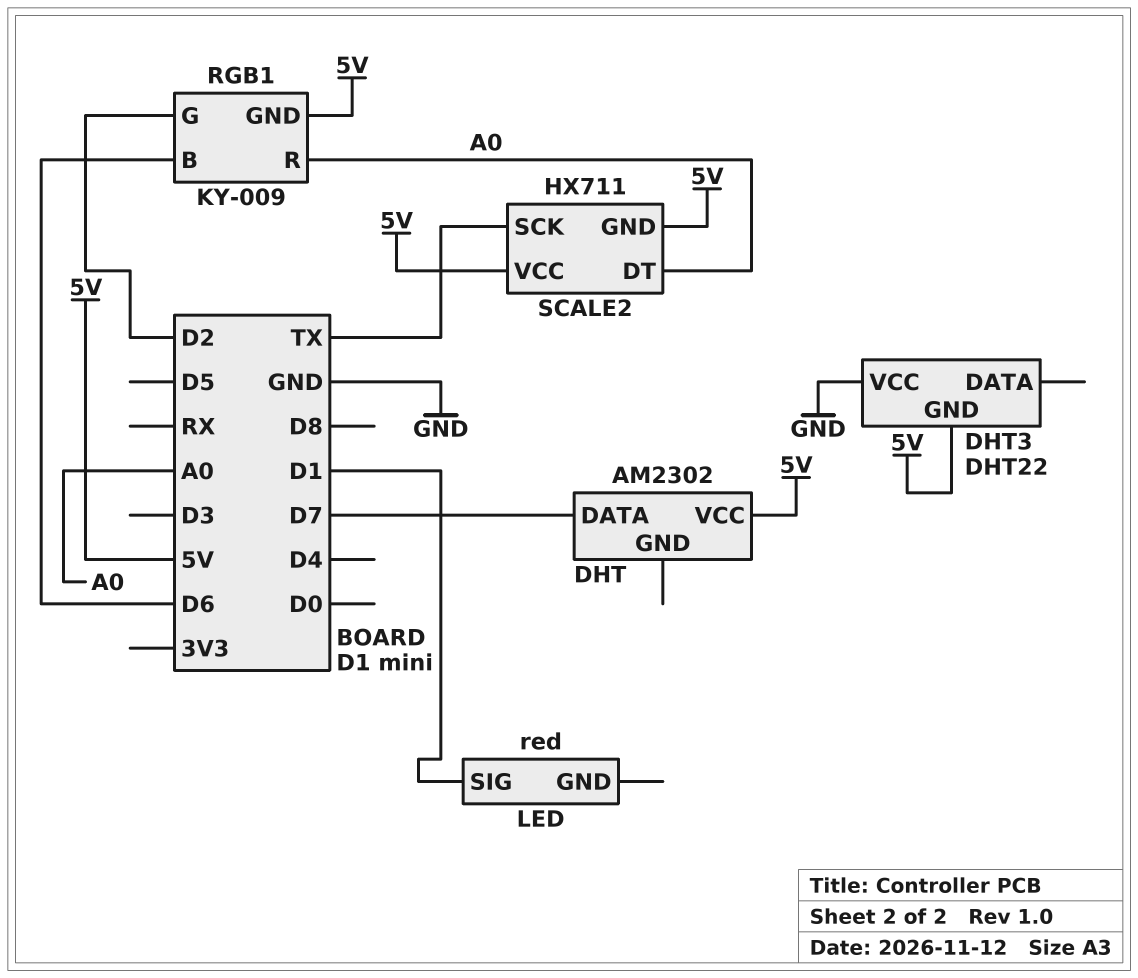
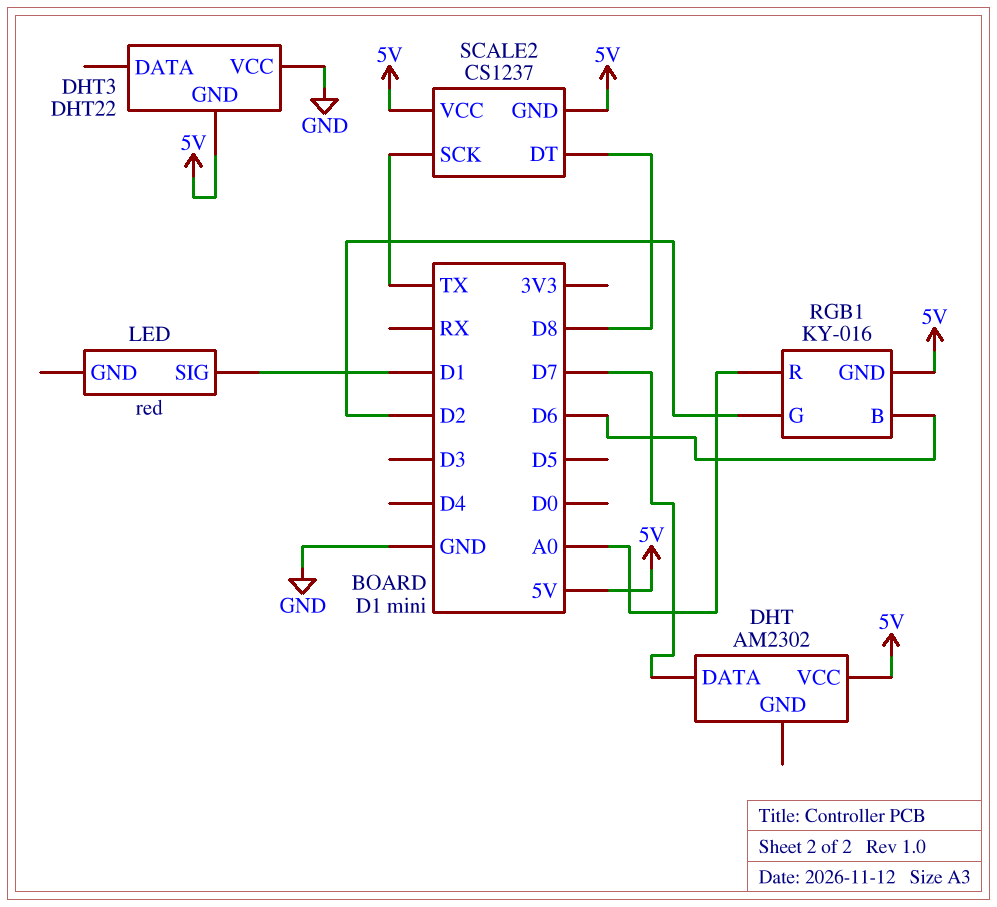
RGB1: KY-009 -> KY-016
SCALE2: HX711 -> CS1237
SCALE2 pin DT: A0 -> D8

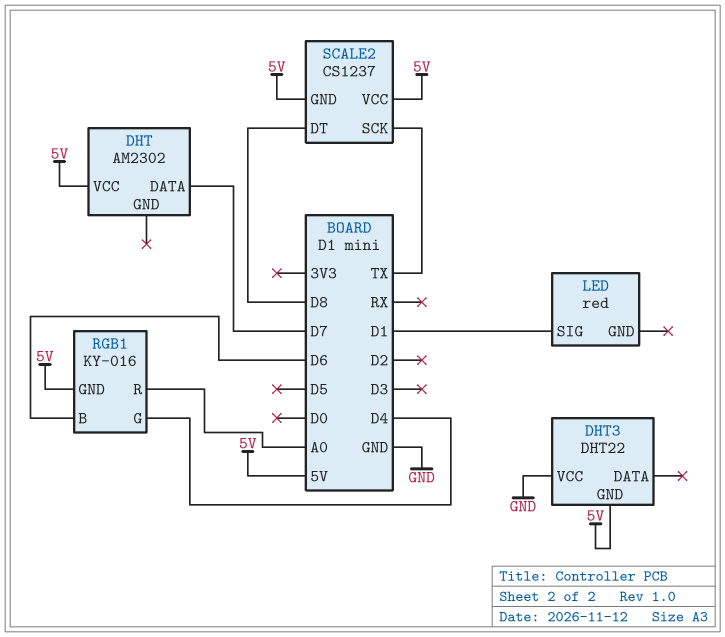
RGB1 pin G: D2 -> D4

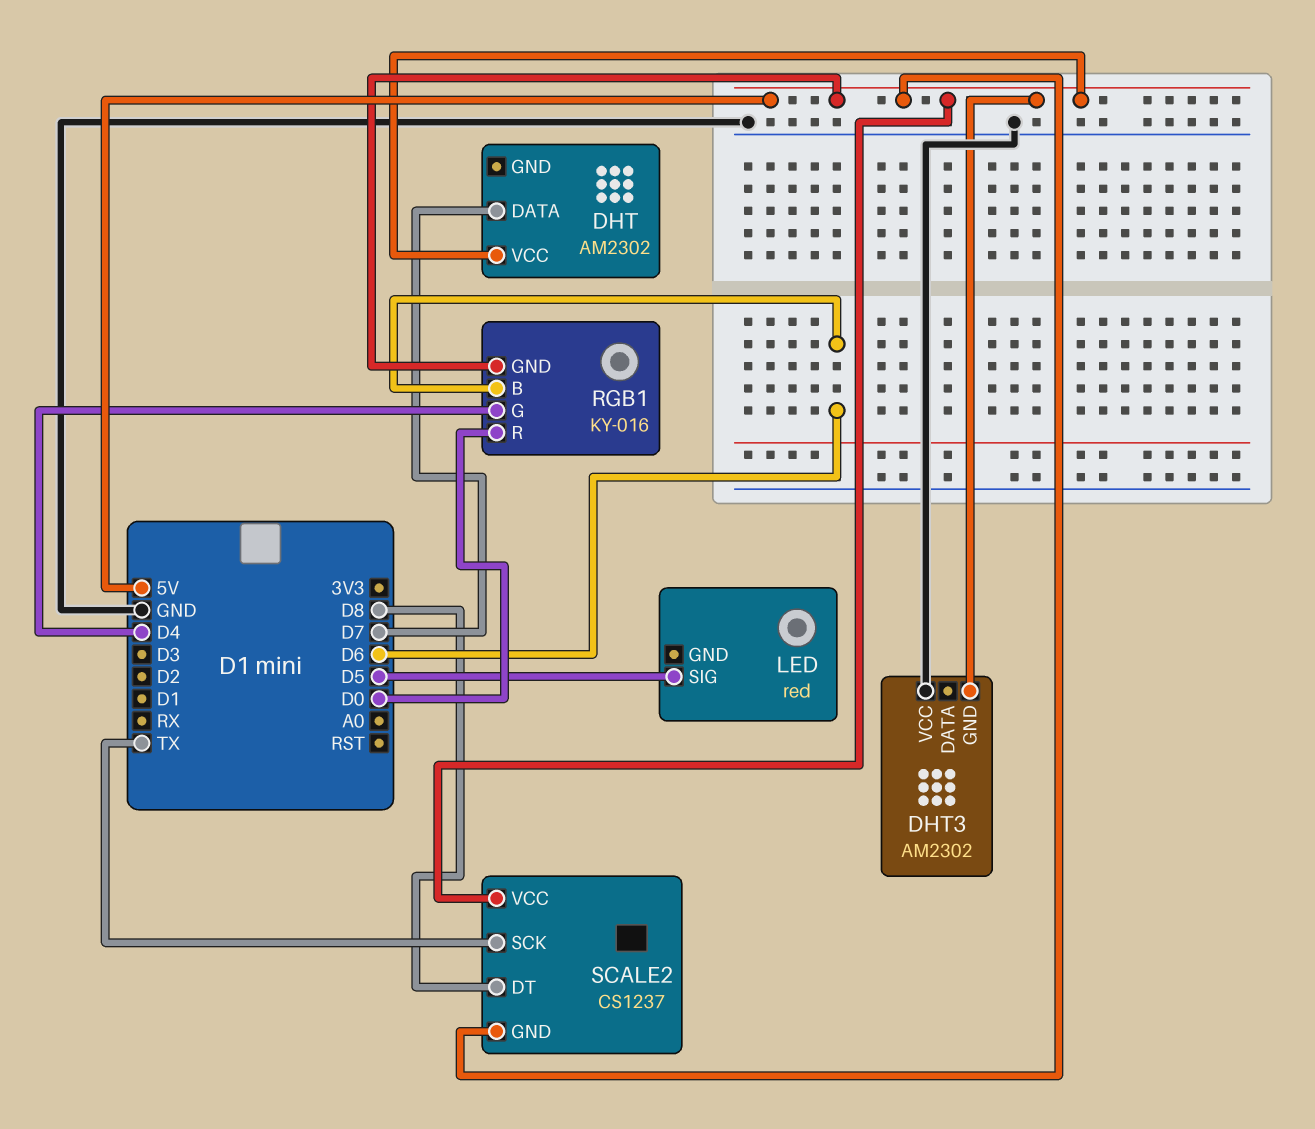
DHT3: DHT22 -> AM2302
LED pin SIG: D1 -> D5
RGB1 pin R: A0 -> D0

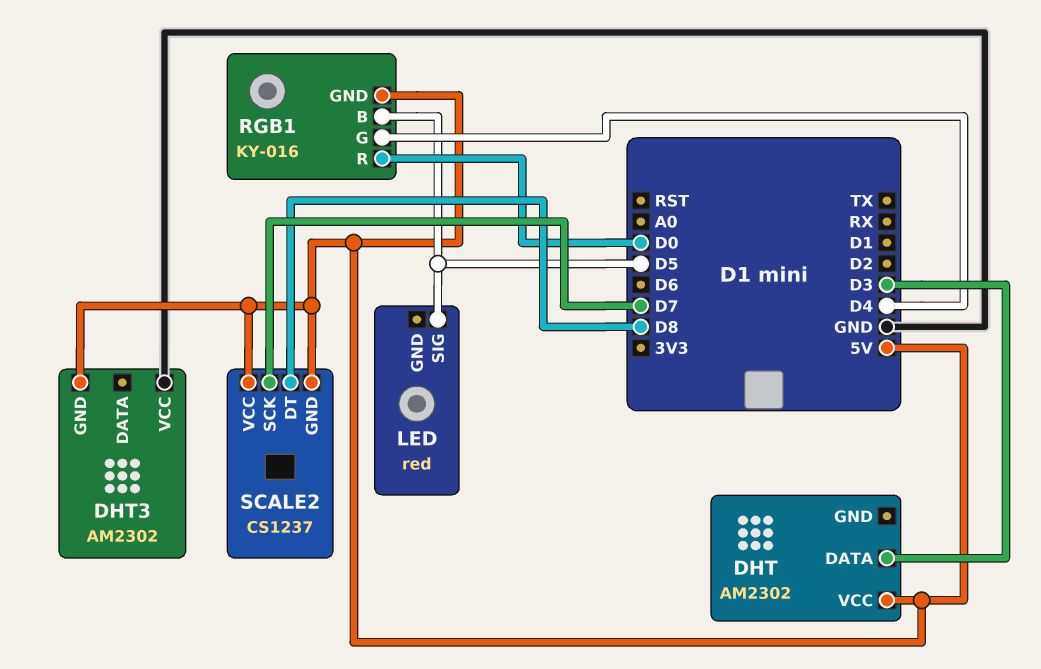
DHT pin DATA: D7 -> D3
RGB1 pin B: D6 -> D5
SCALE2 pin SCK: TX -> D7

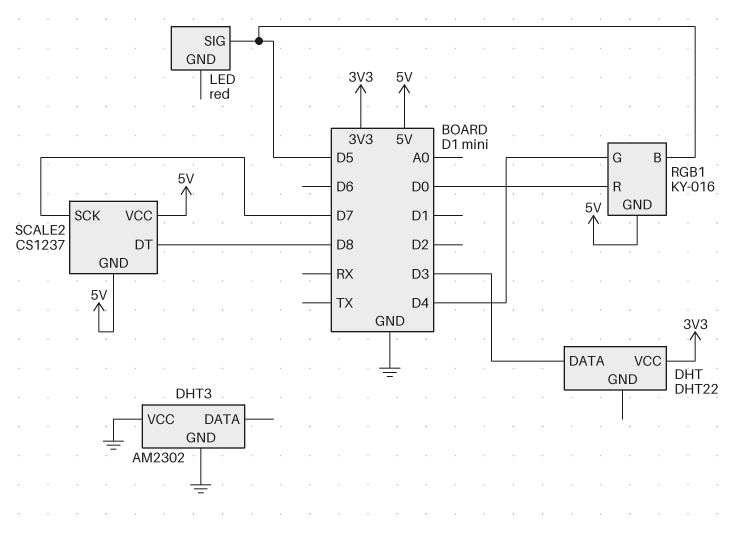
DHT: AM2302 -> DHT22
DHT pin VCC: 5V -> 3V3
DHT3 pin GND: 5V -> GND

